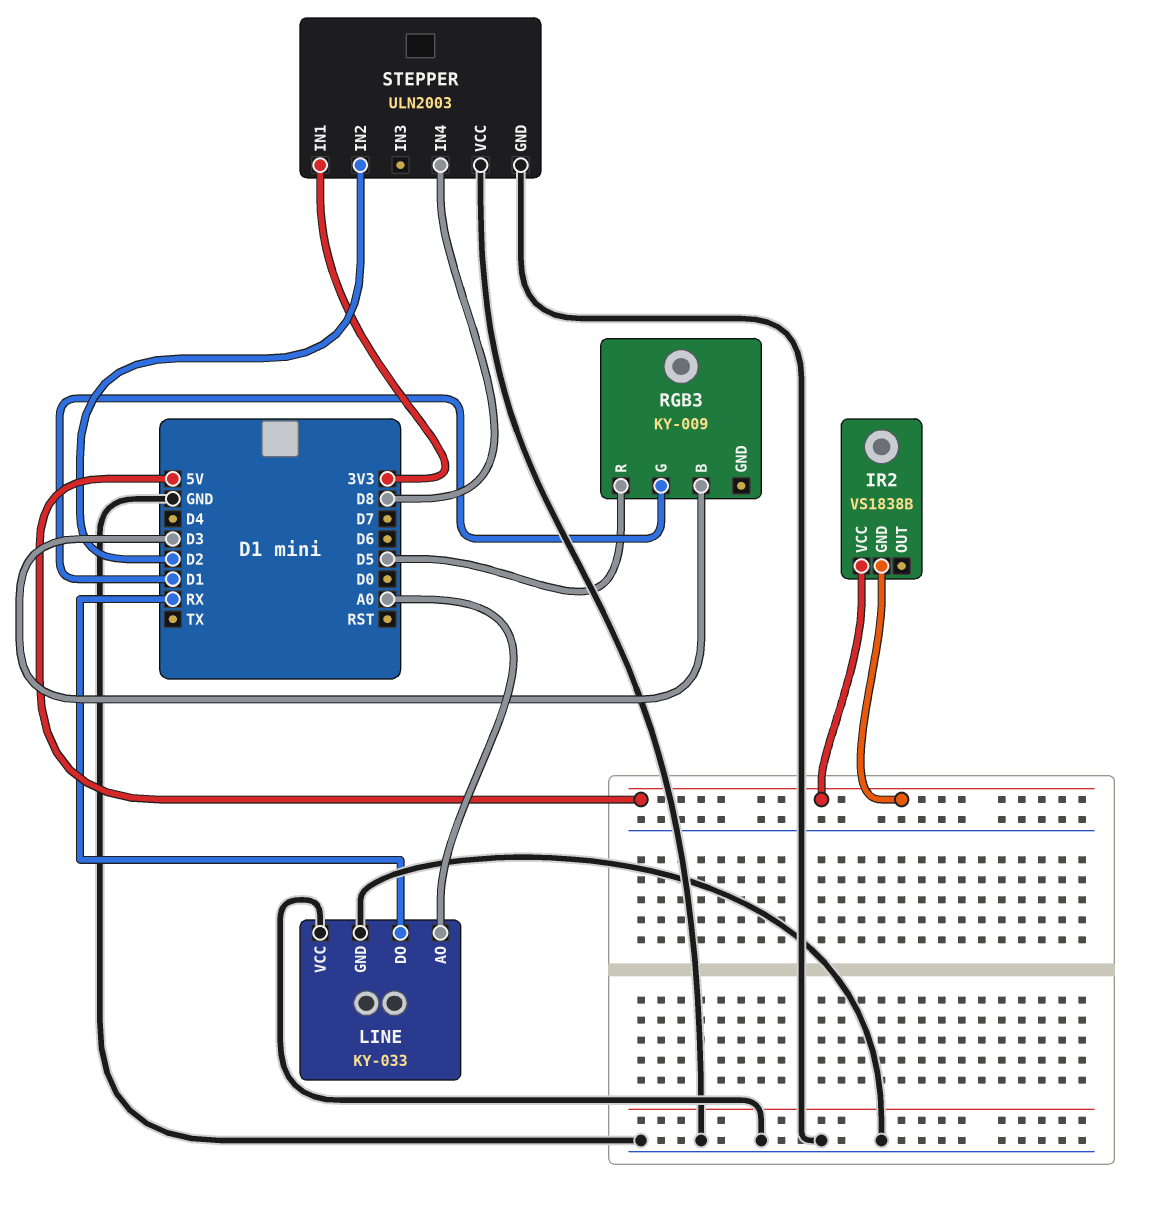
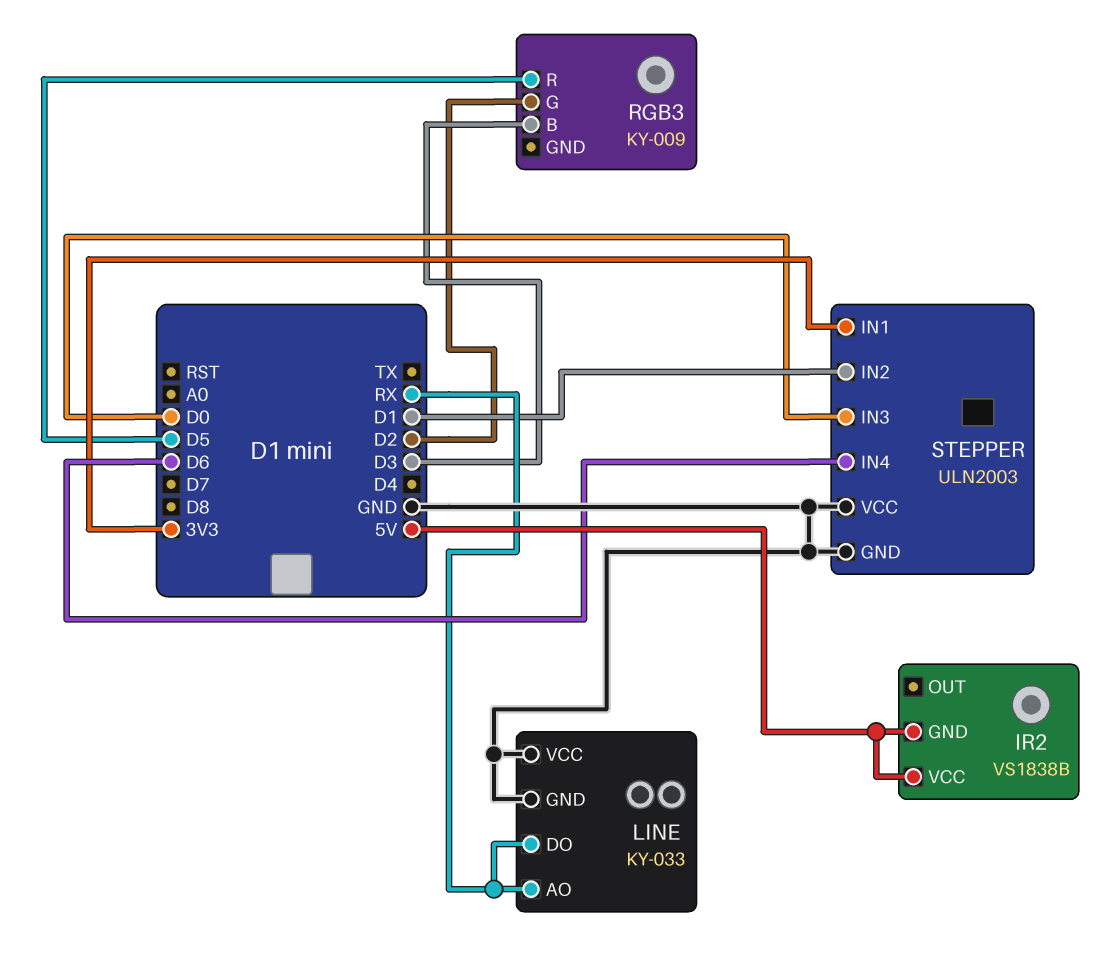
LINE pin AO: A0 -> RX
RGB3 pin G: D1 -> D2
STEPPER pin IN2: D2 -> D1
STEPPER pin IN3: none -> D0
STEPPER pin IN4: D8 -> D6

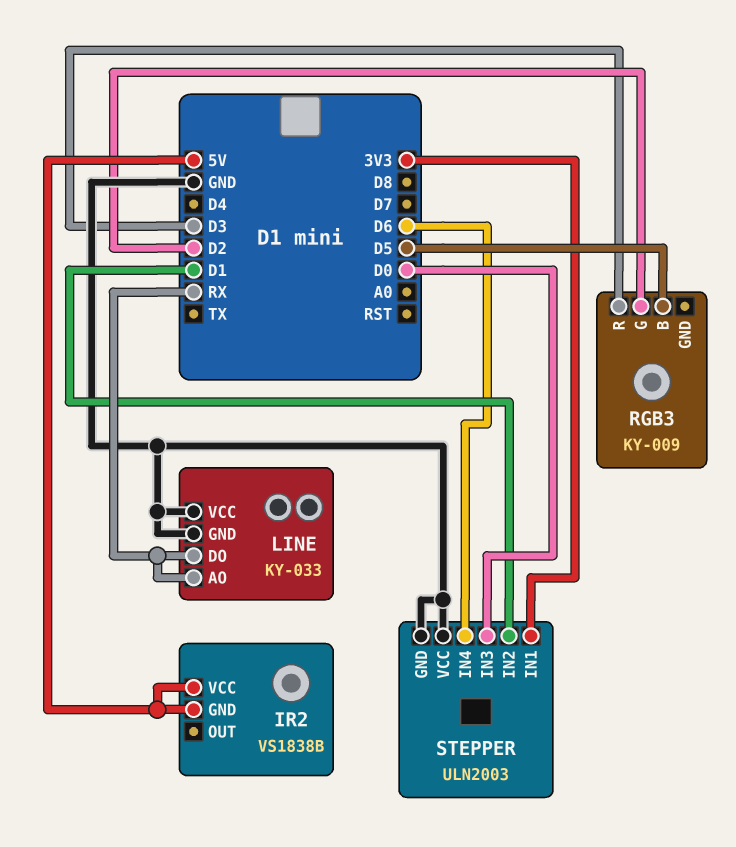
RGB3 pin B: D3 -> D5
RGB3 pin R: D5 -> D3

